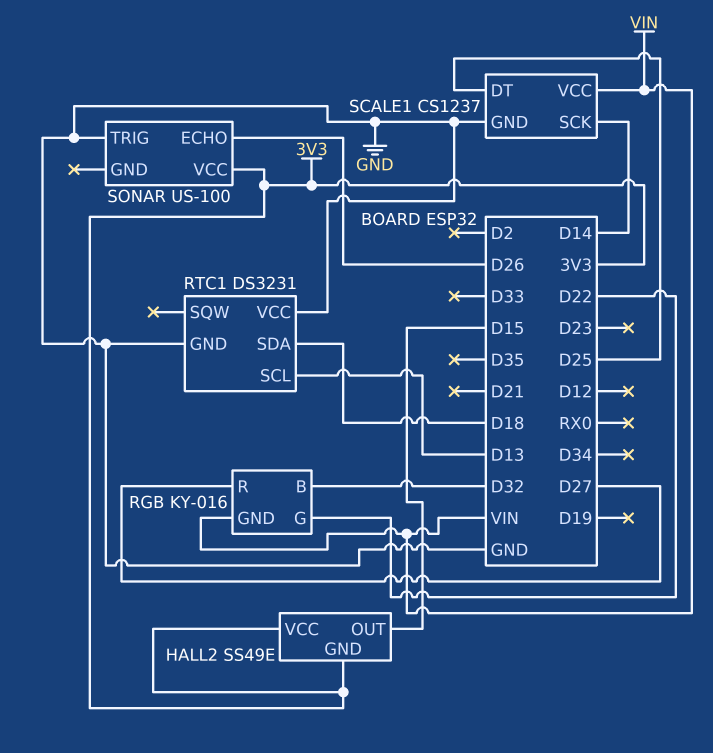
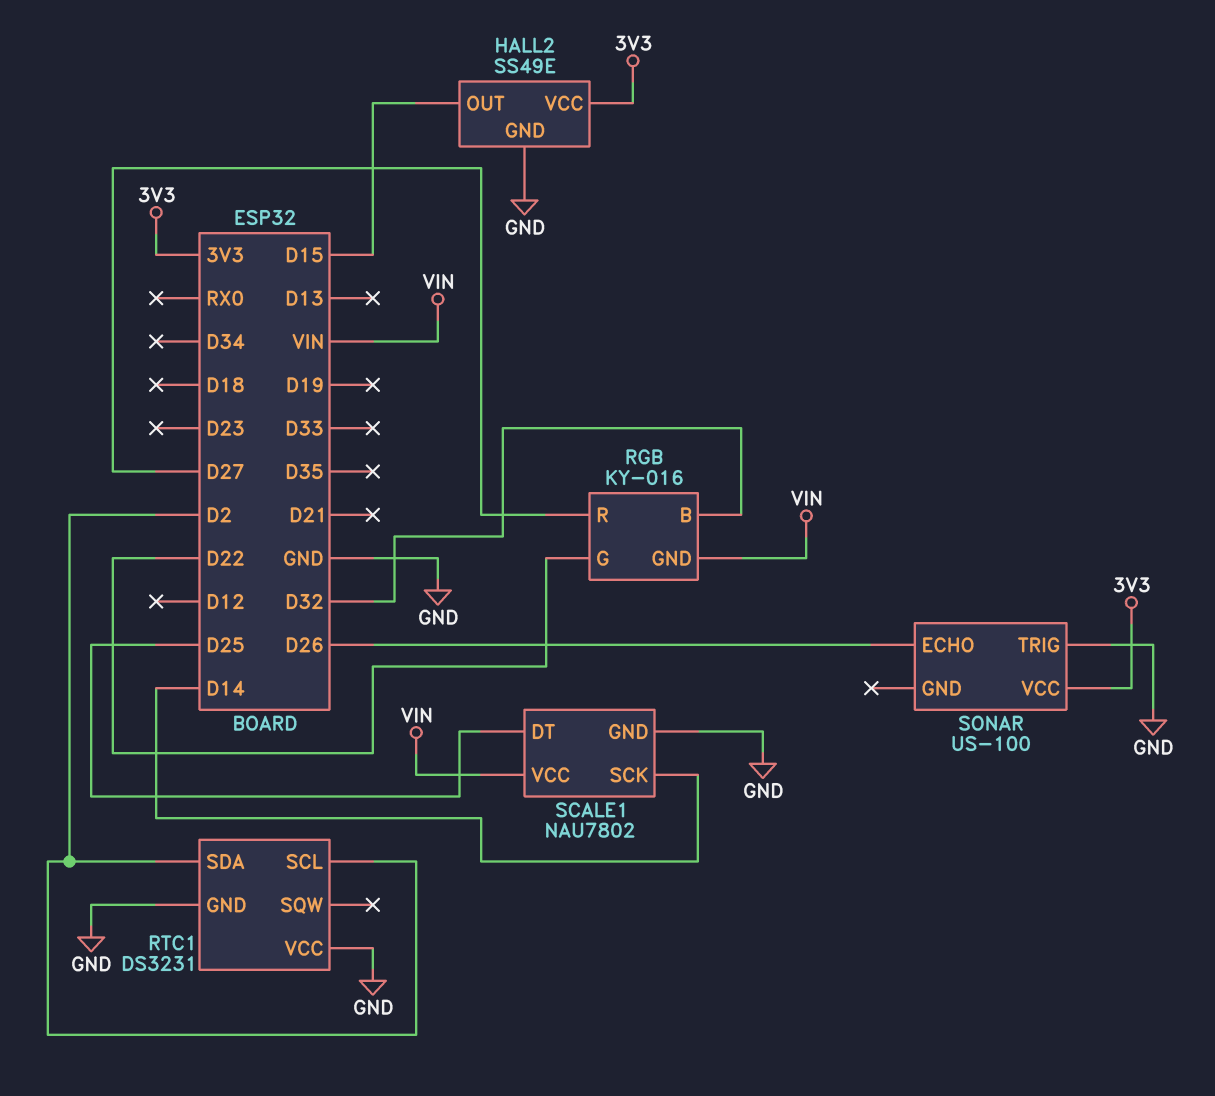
HALL2 pin GND: 3V3 -> GND
RTC1 pin SCL: D13 -> D2
RTC1 pin SDA: D18 -> D2
SCALE1: CS1237 -> NAU7802

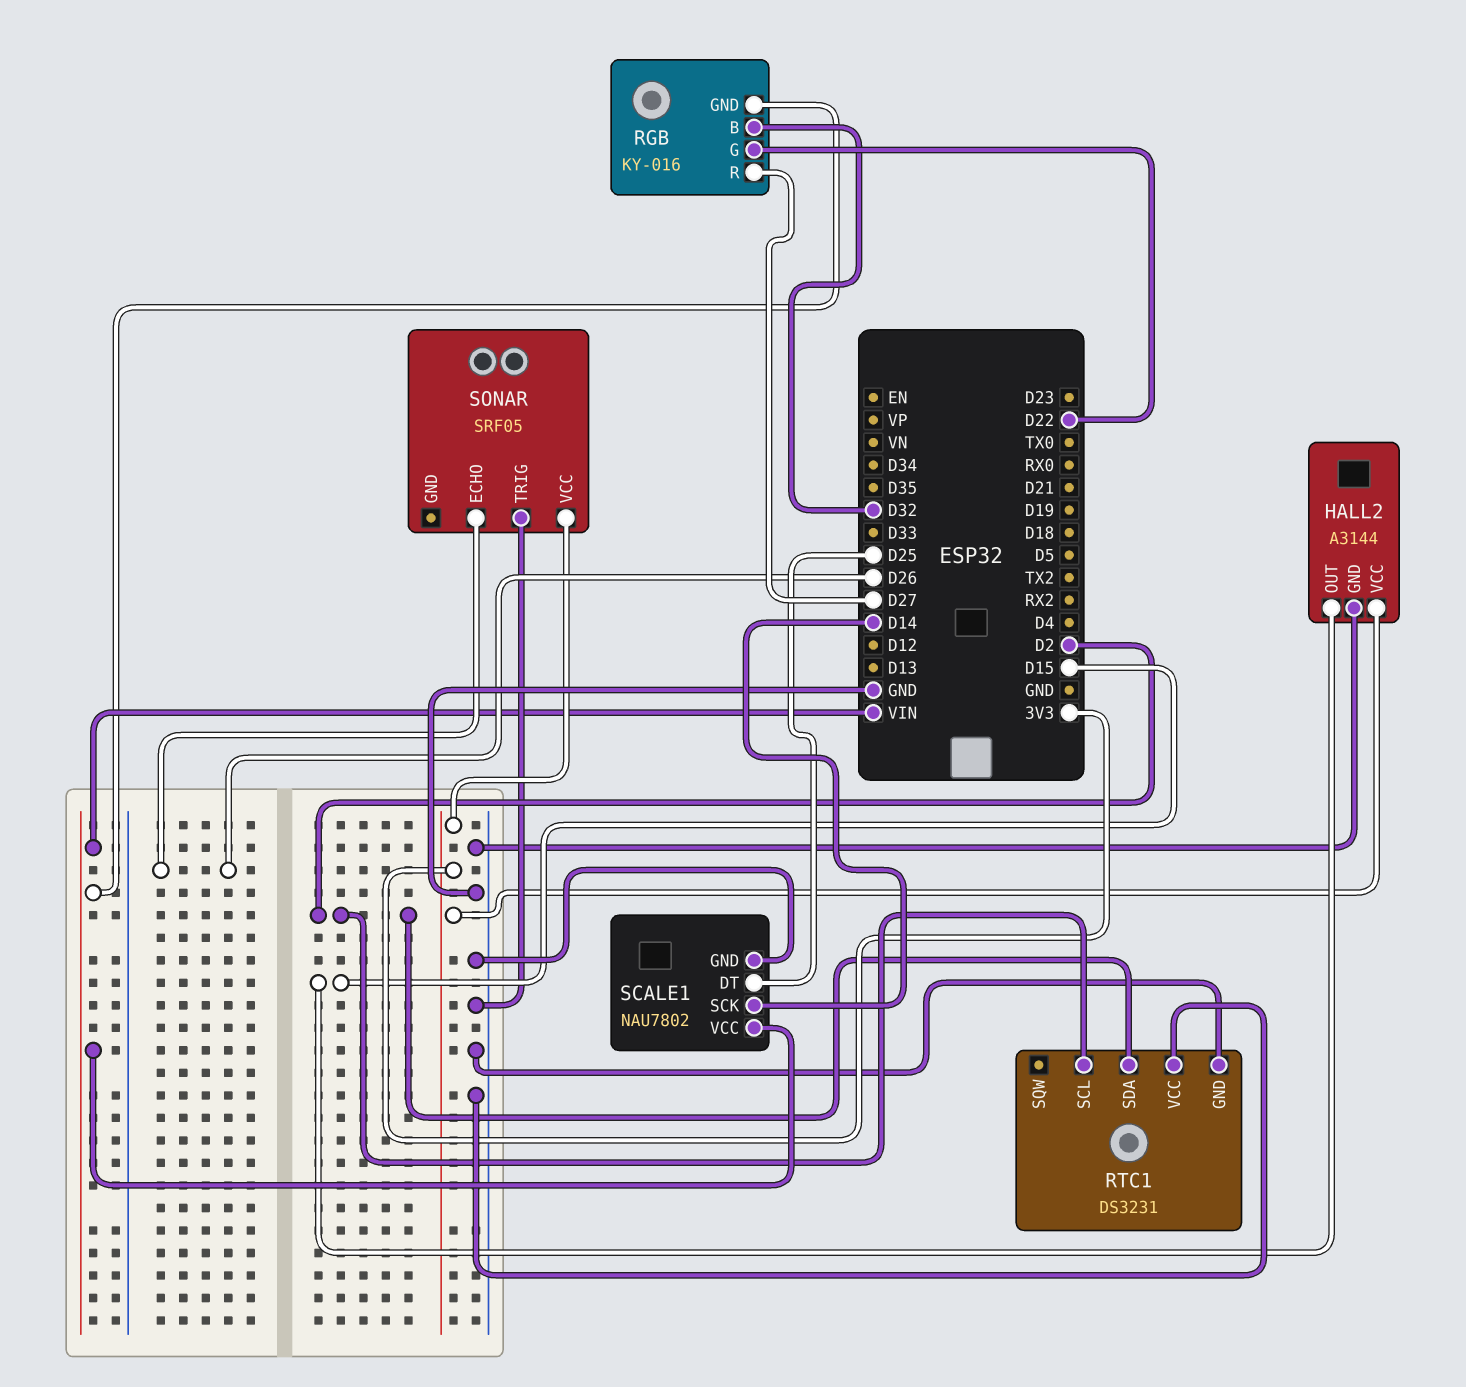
HALL2: SS49E -> A3144
SONAR: US-100 -> SRF05

